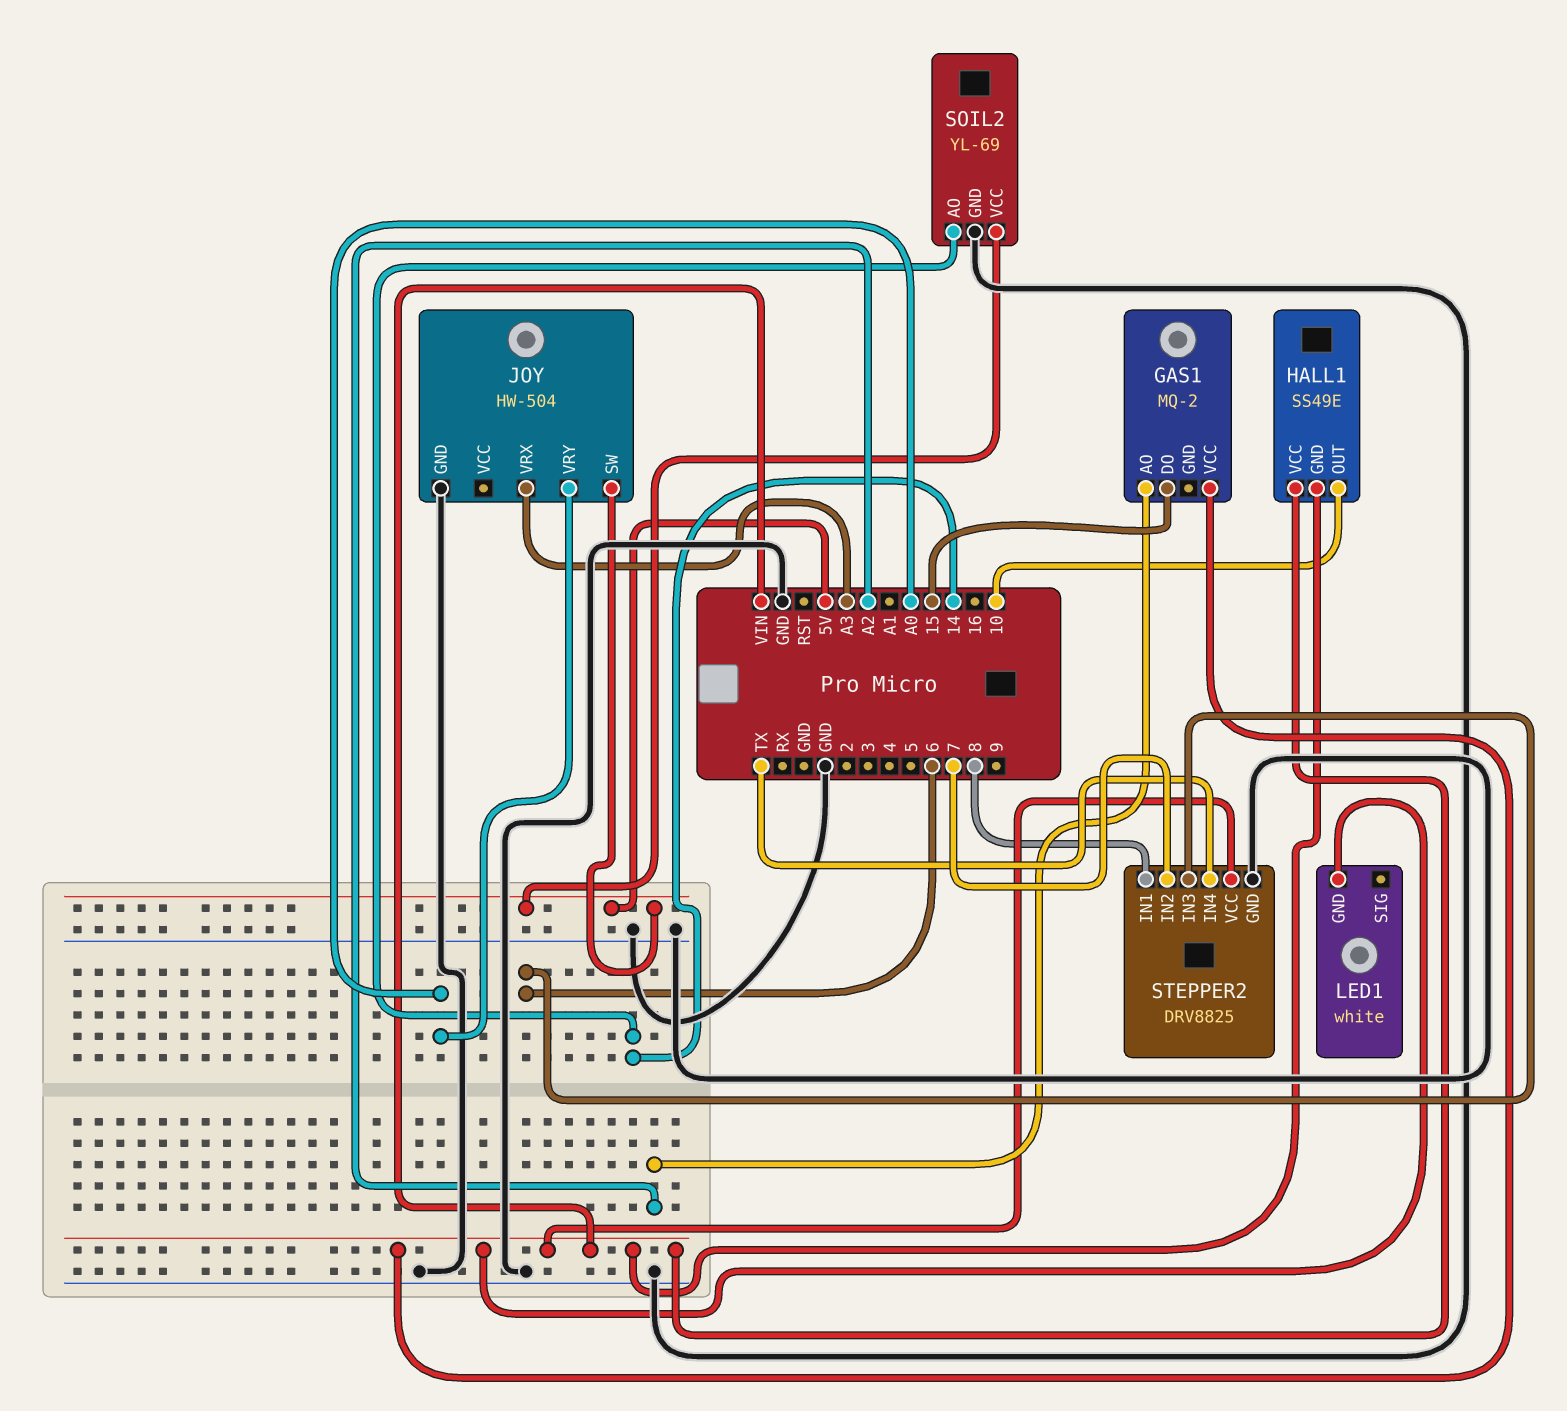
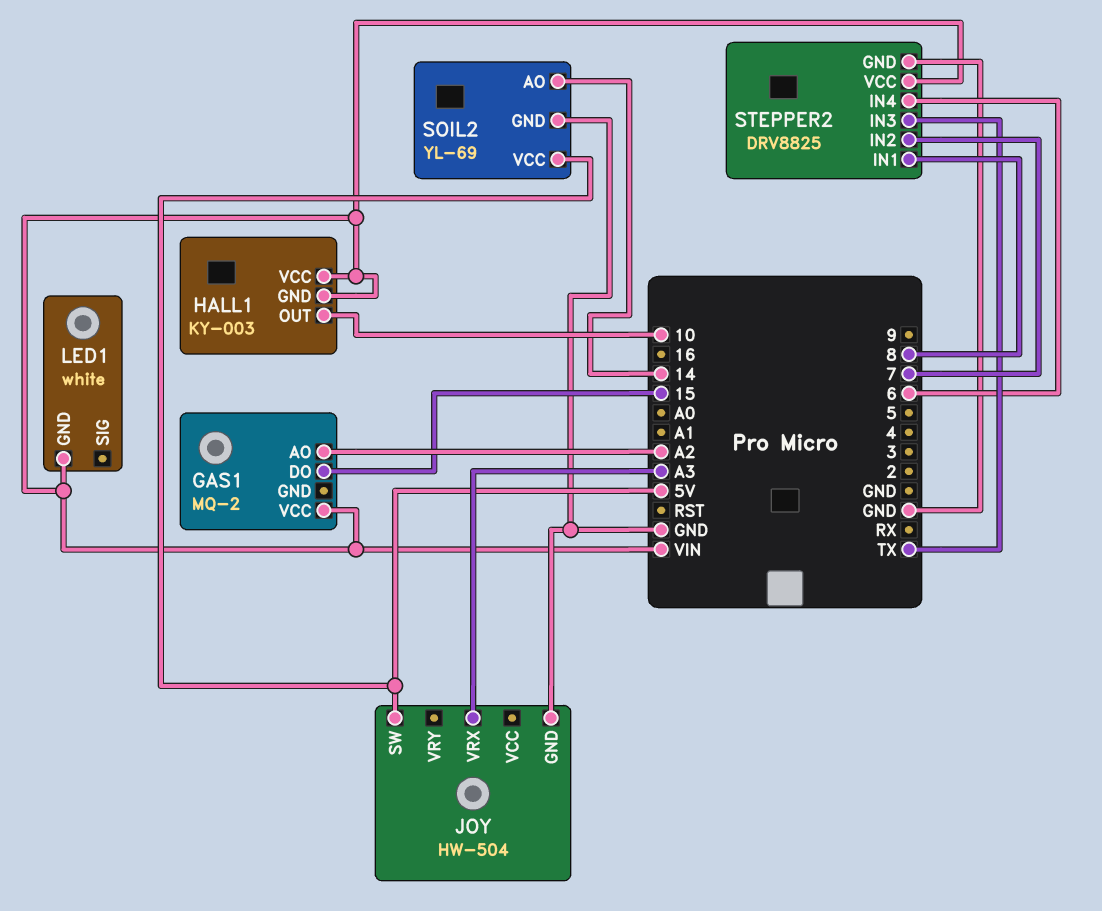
HALL1: SS49E -> KY-003
JOY pin VRY: A0 -> none
STEPPER2 pin IN3: 6 -> TX
STEPPER2 pin IN4: TX -> 6

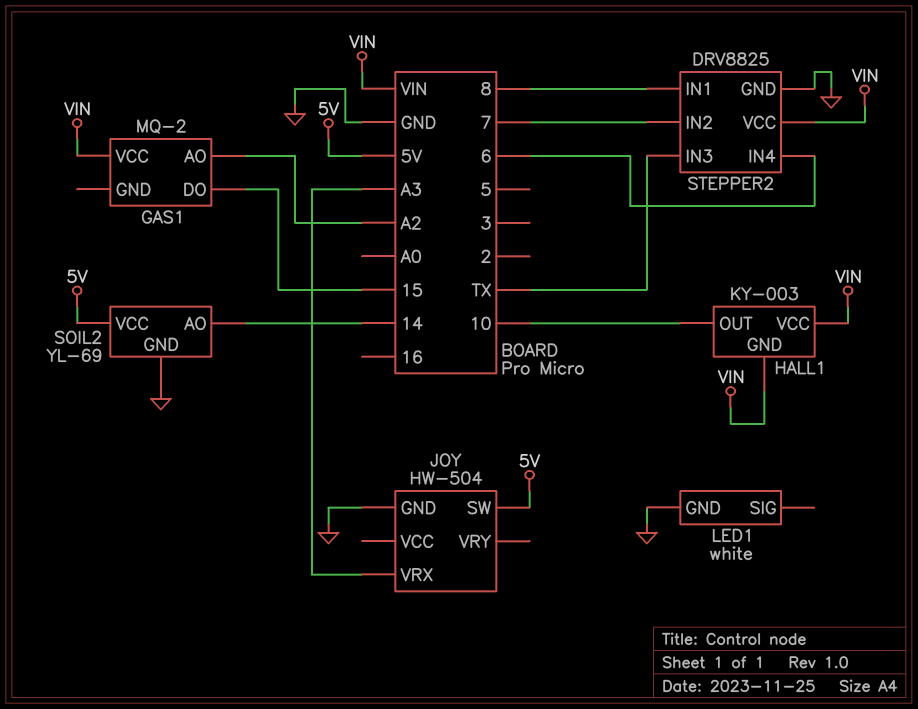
LED1 pin GND: VIN -> GND

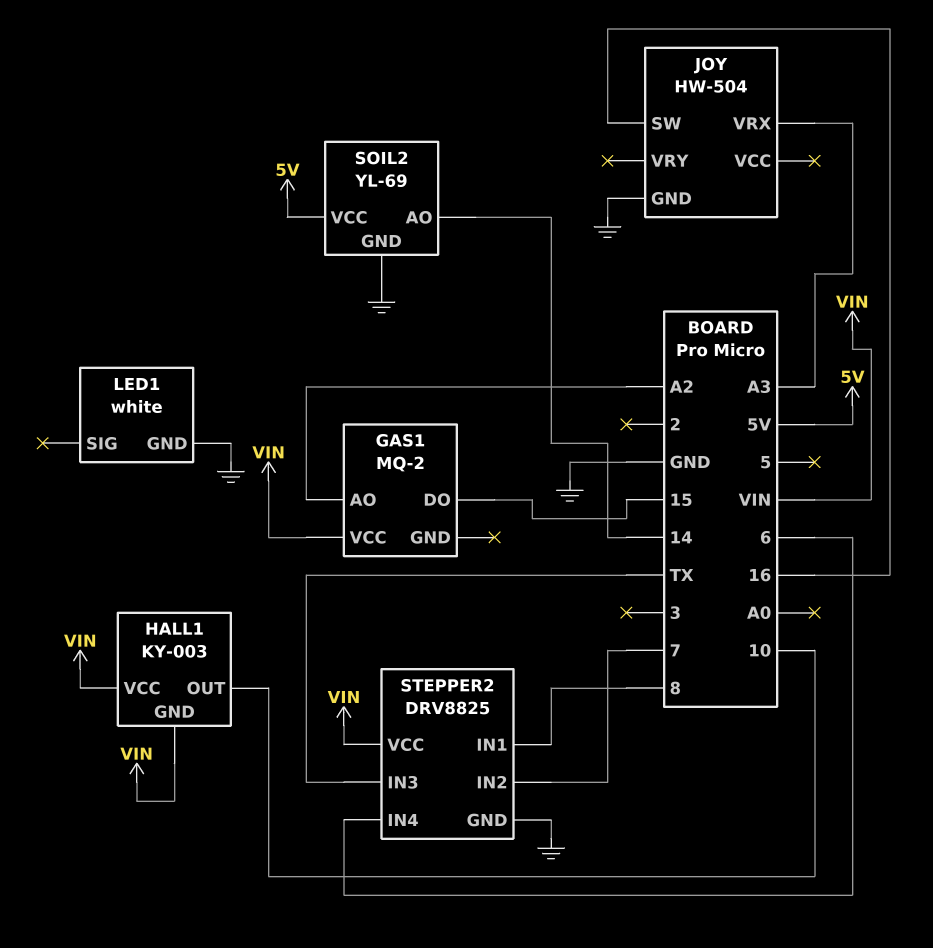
JOY pin SW: 5V -> 16

